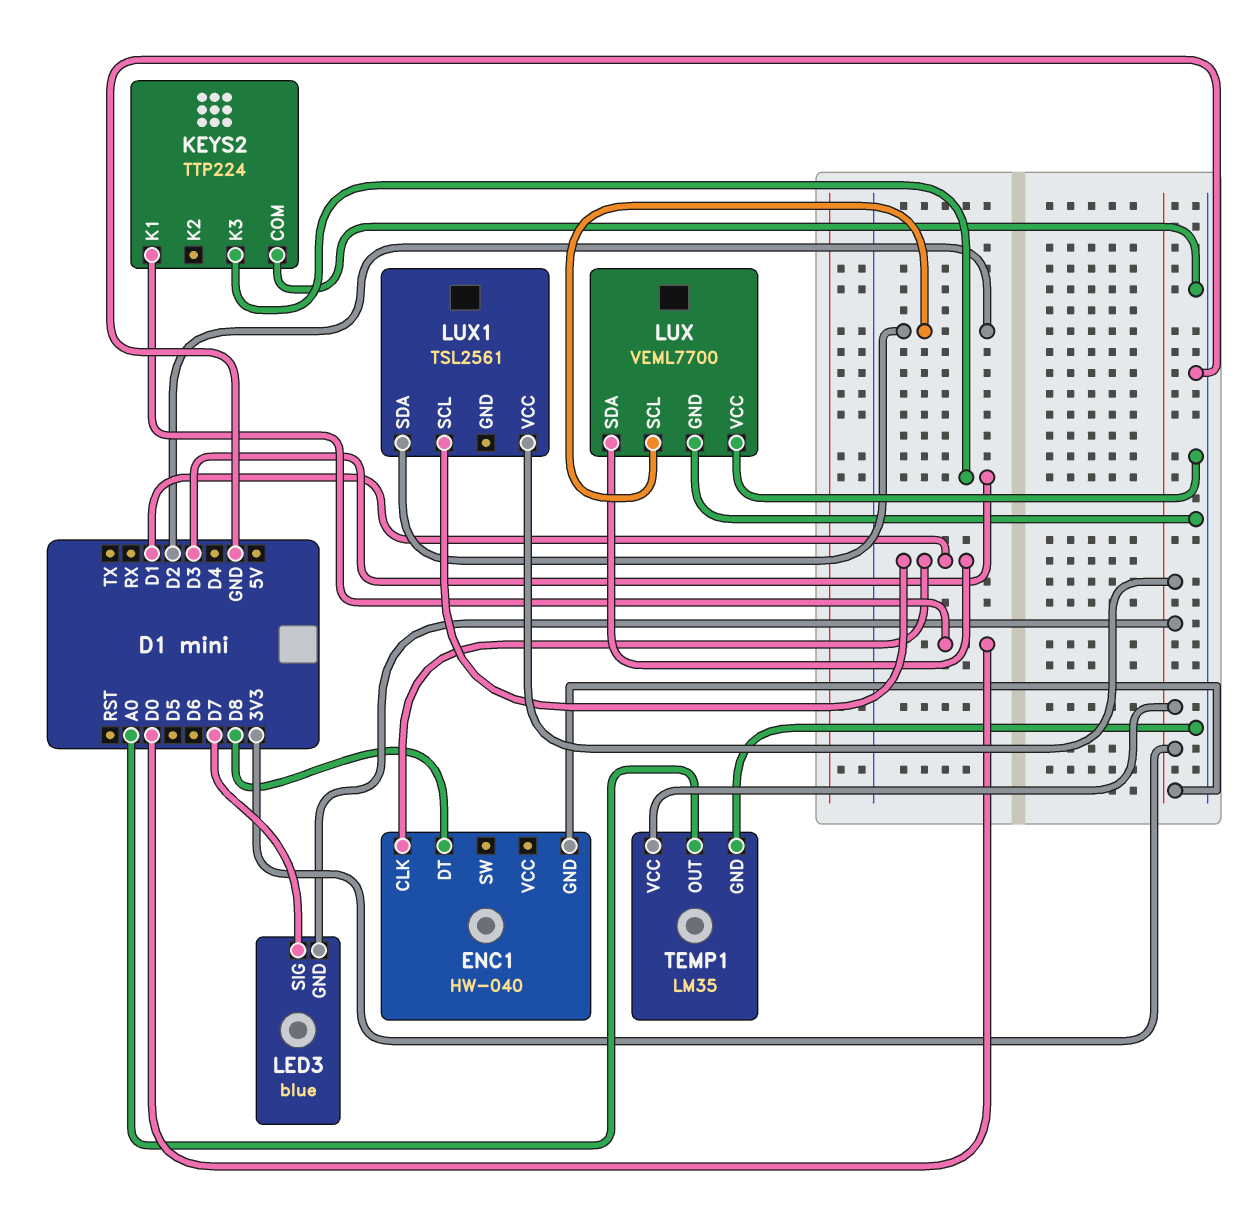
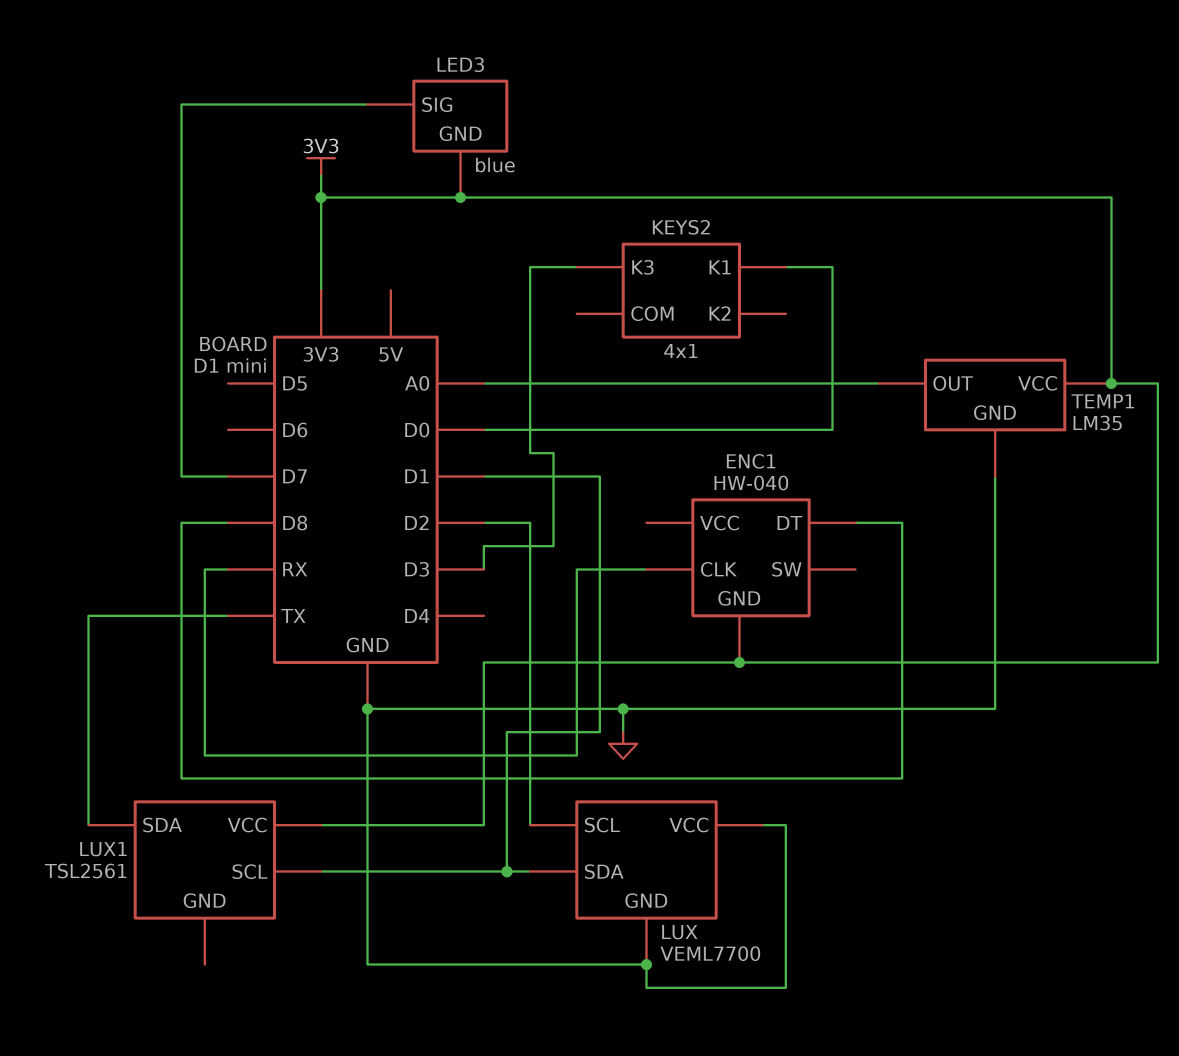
ENC1 pin CLK: D1 -> RX
KEYS2: TTP224 -> 4x1
KEYS2 pin COM: GND -> none
LUX1 pin SDA: D2 -> TX

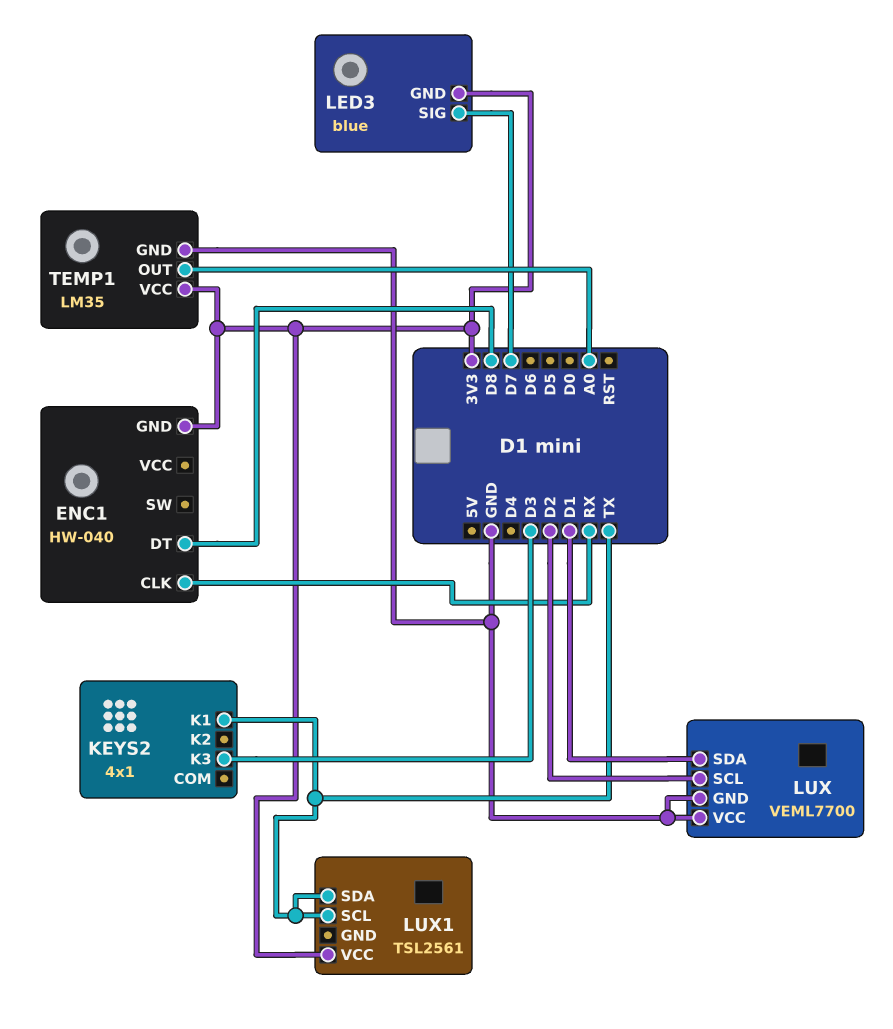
KEYS2 pin K1: D0 -> TX
LUX1 pin SCL: D1 -> TX

